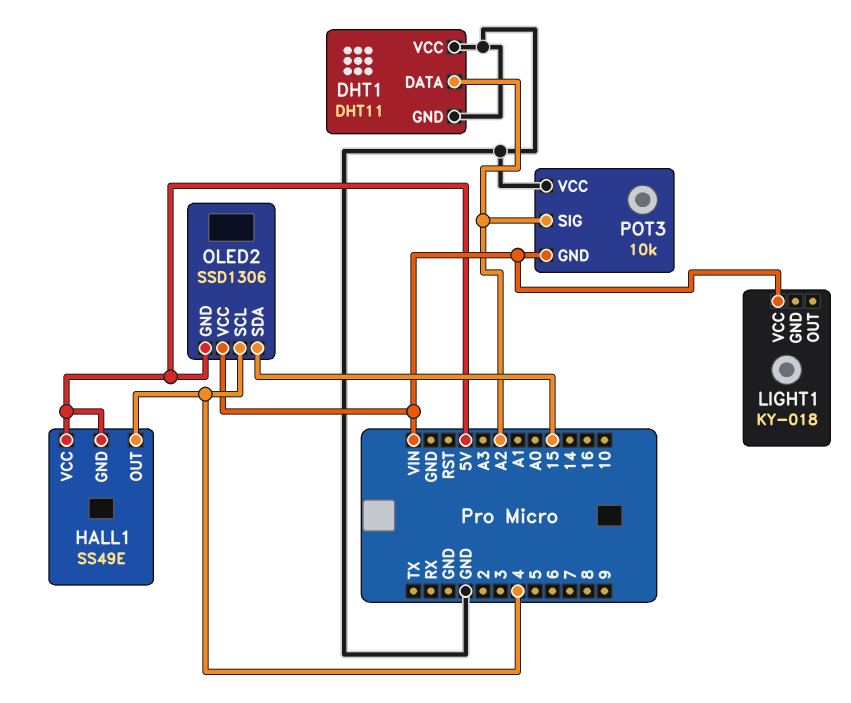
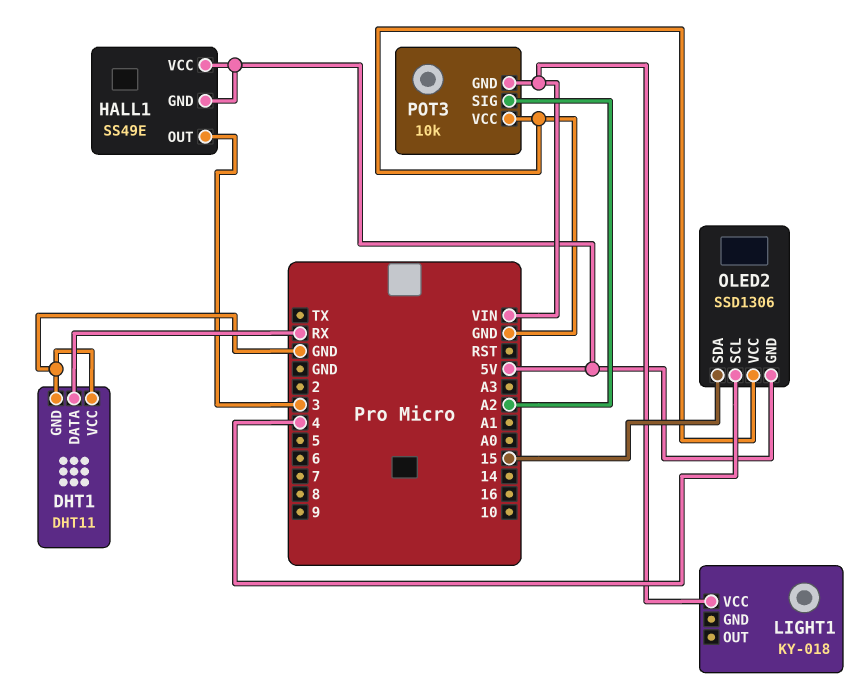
DHT1 pin DATA: A2 -> RX
HALL1 pin OUT: 4 -> 3
OLED2 pin VCC: VIN -> GND

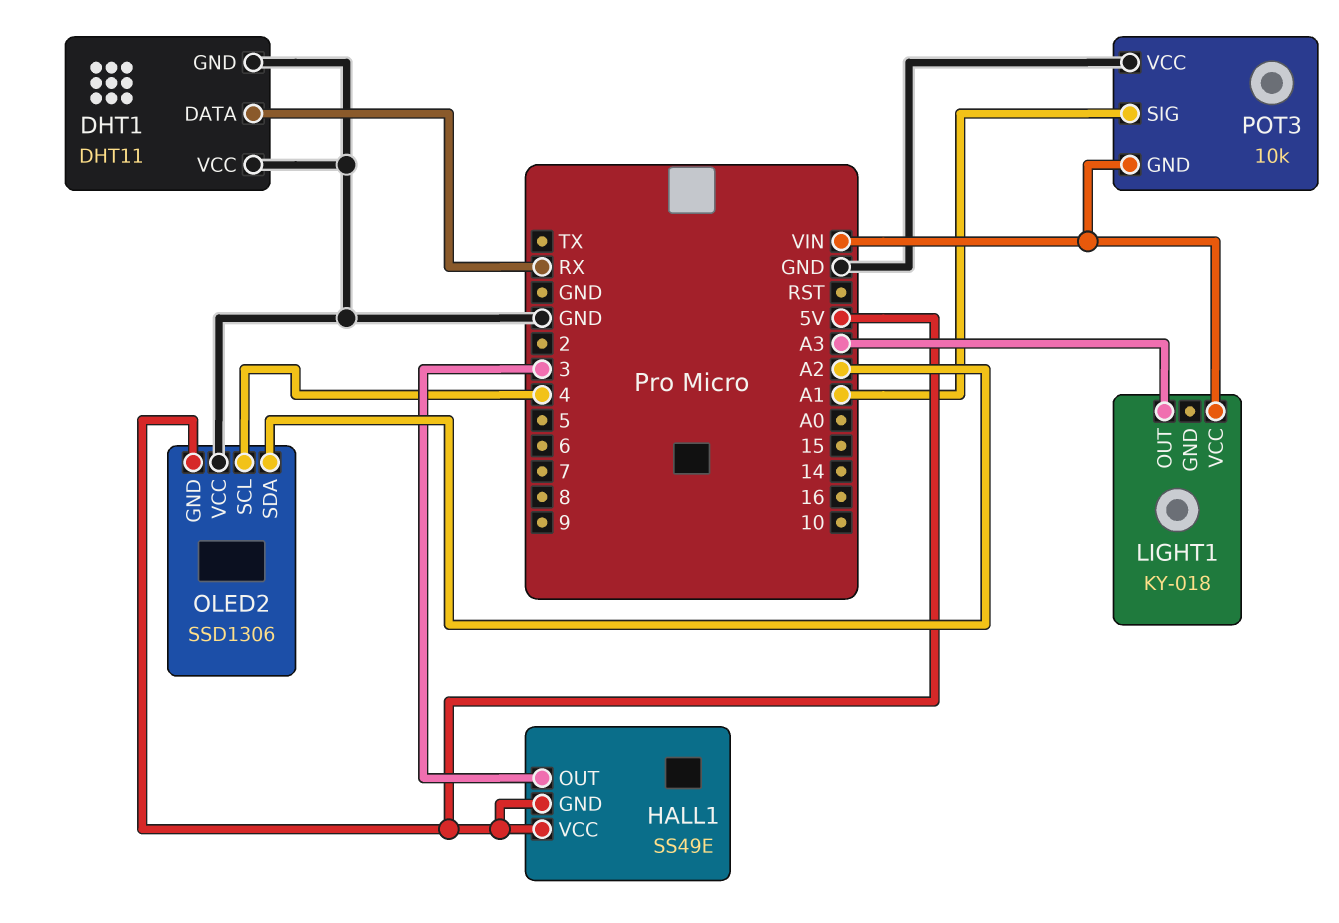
LIGHT1 pin OUT: none -> A3
OLED2 pin SDA: 15 -> A2
POT3 pin SIG: A2 -> A1

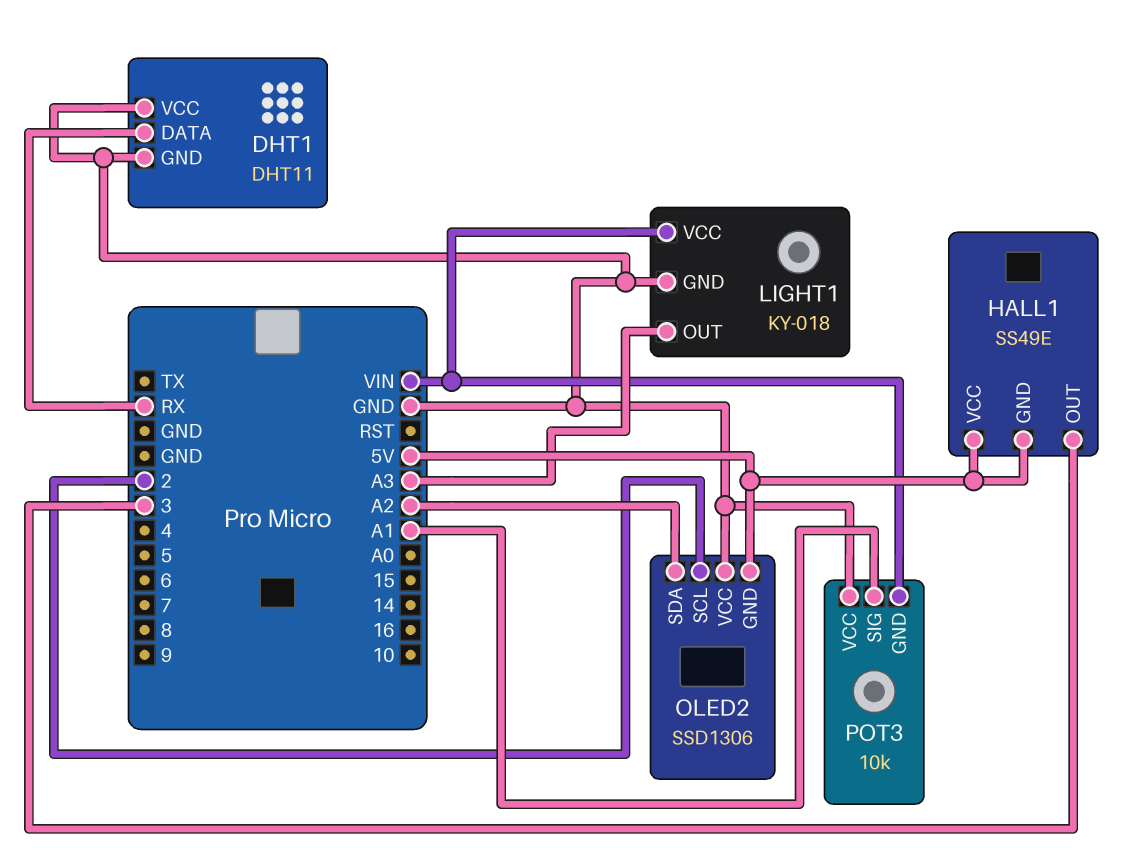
LIGHT1 pin GND: none -> GND
OLED2 pin SCL: 4 -> 2

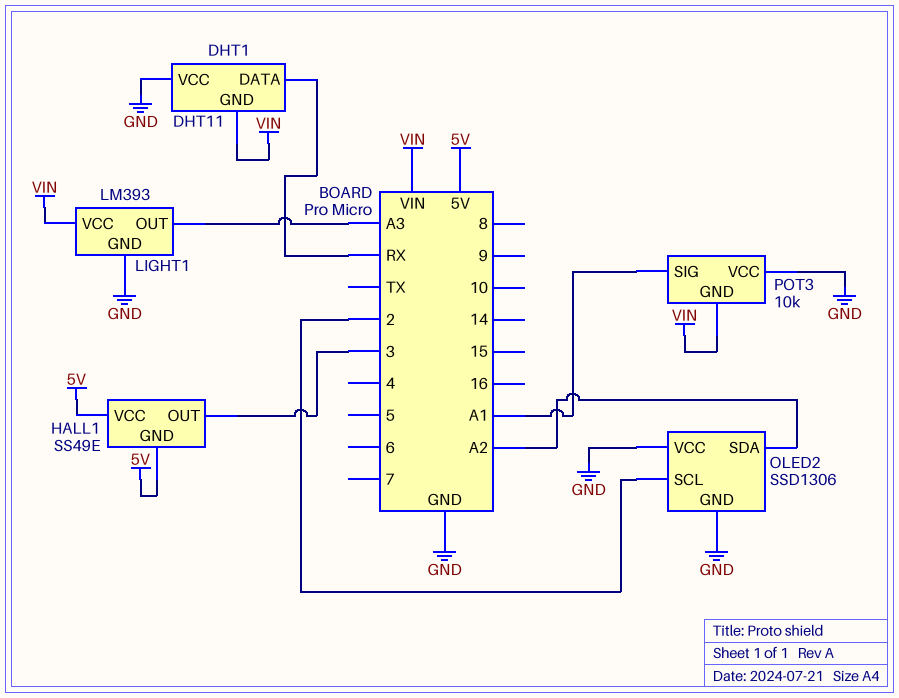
DHT1 pin GND: GND -> VIN
LIGHT1: KY-018 -> LM393
OLED2 pin GND: 5V -> GND

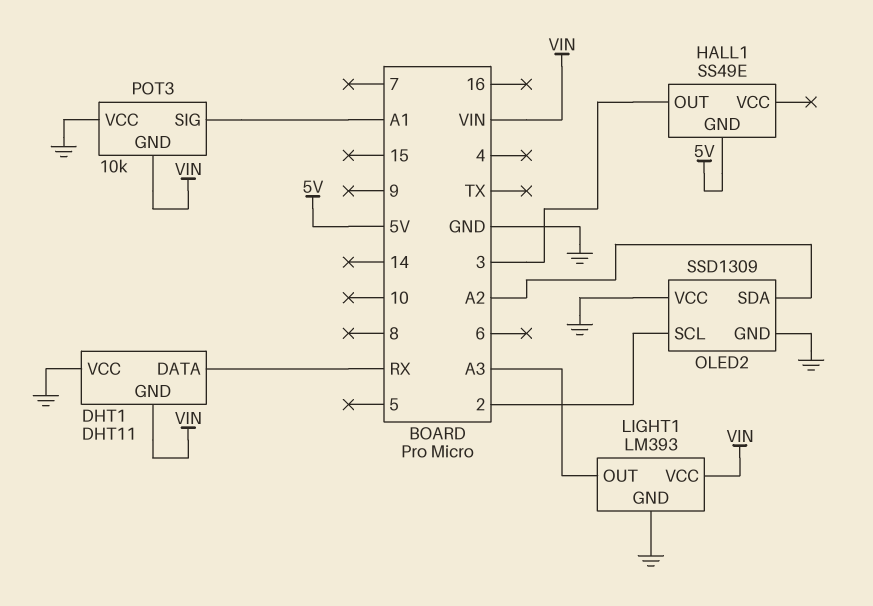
HALL1 pin VCC: 5V -> none
OLED2: SSD1306 -> SSD1309

